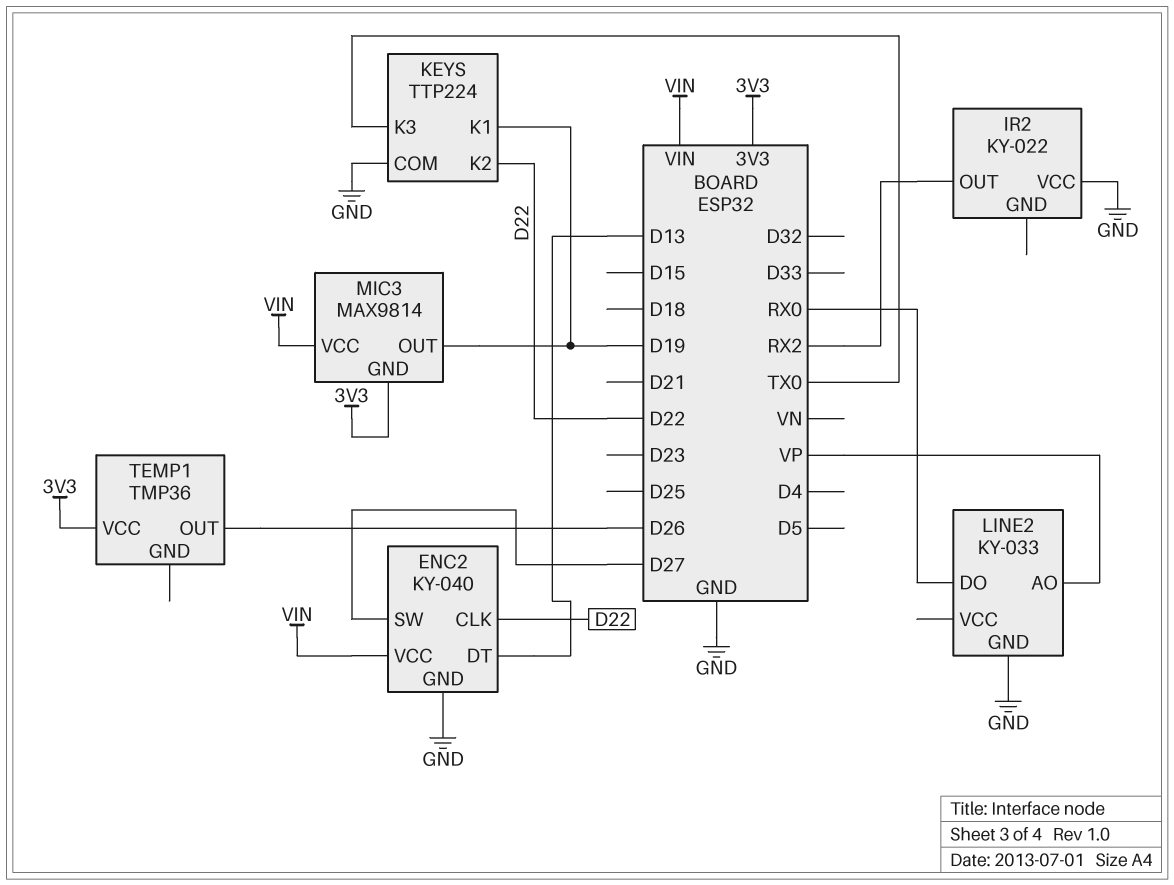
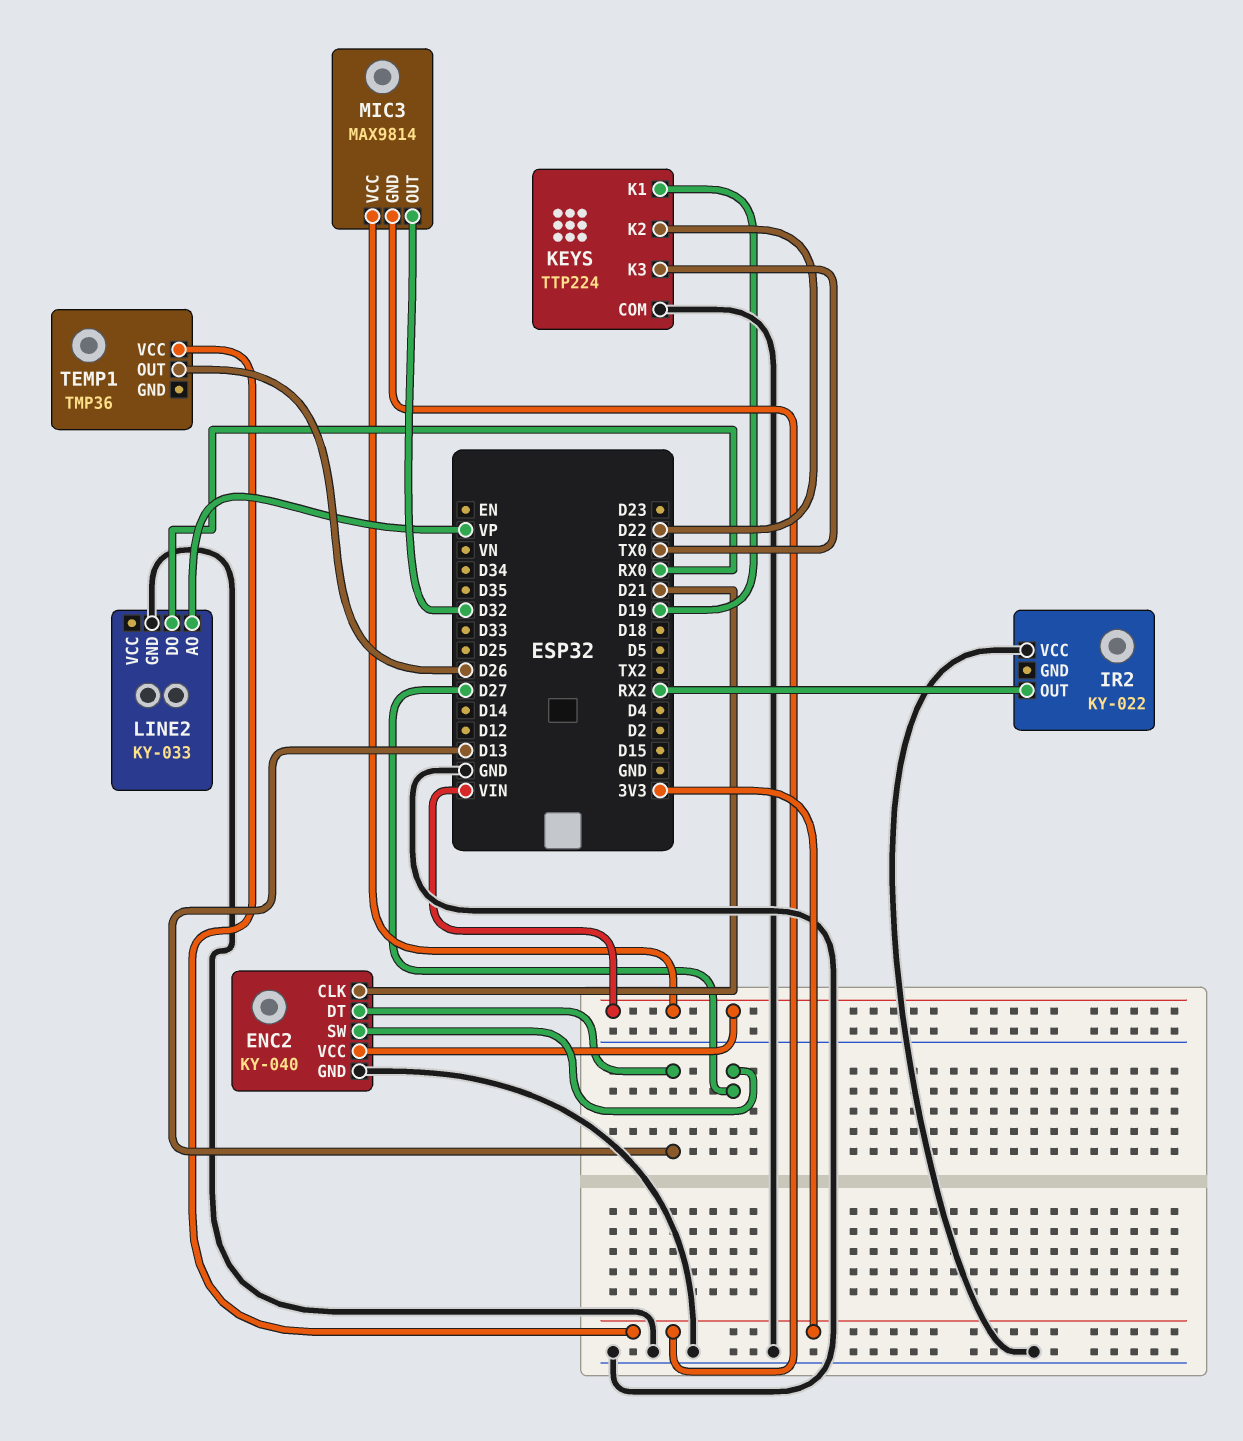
ENC2 pin CLK: D22 -> D21
MIC3 pin OUT: D19 -> D32

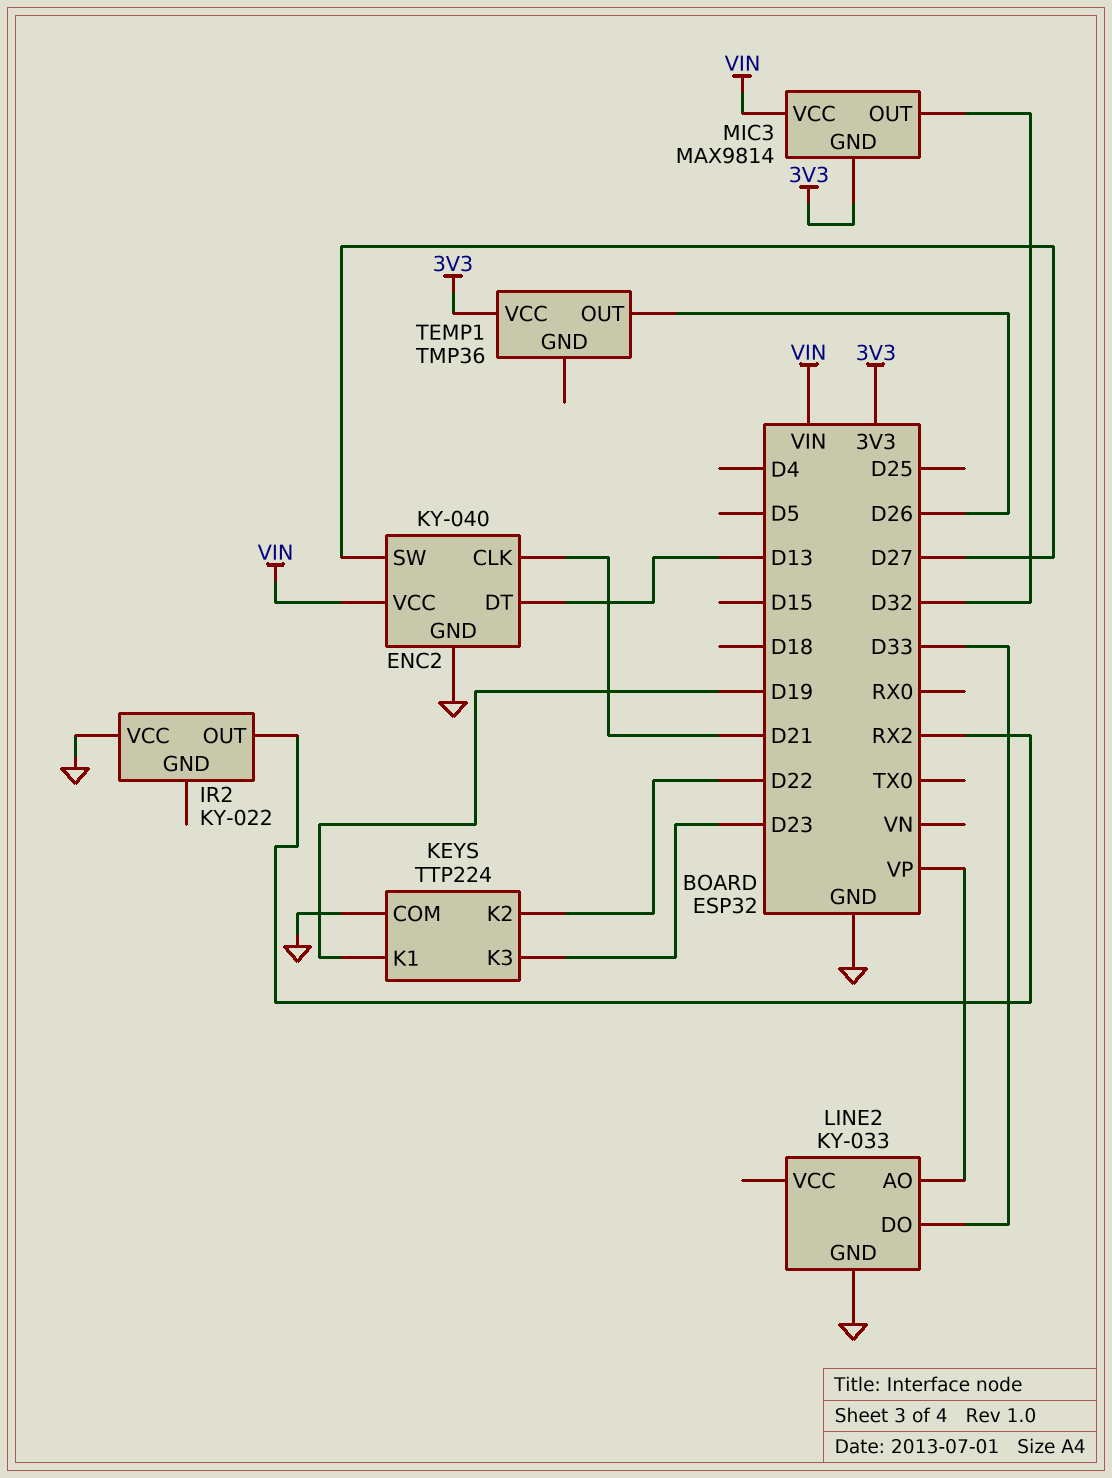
KEYS pin K3: TX0 -> D23
LINE2 pin DO: RX0 -> D33

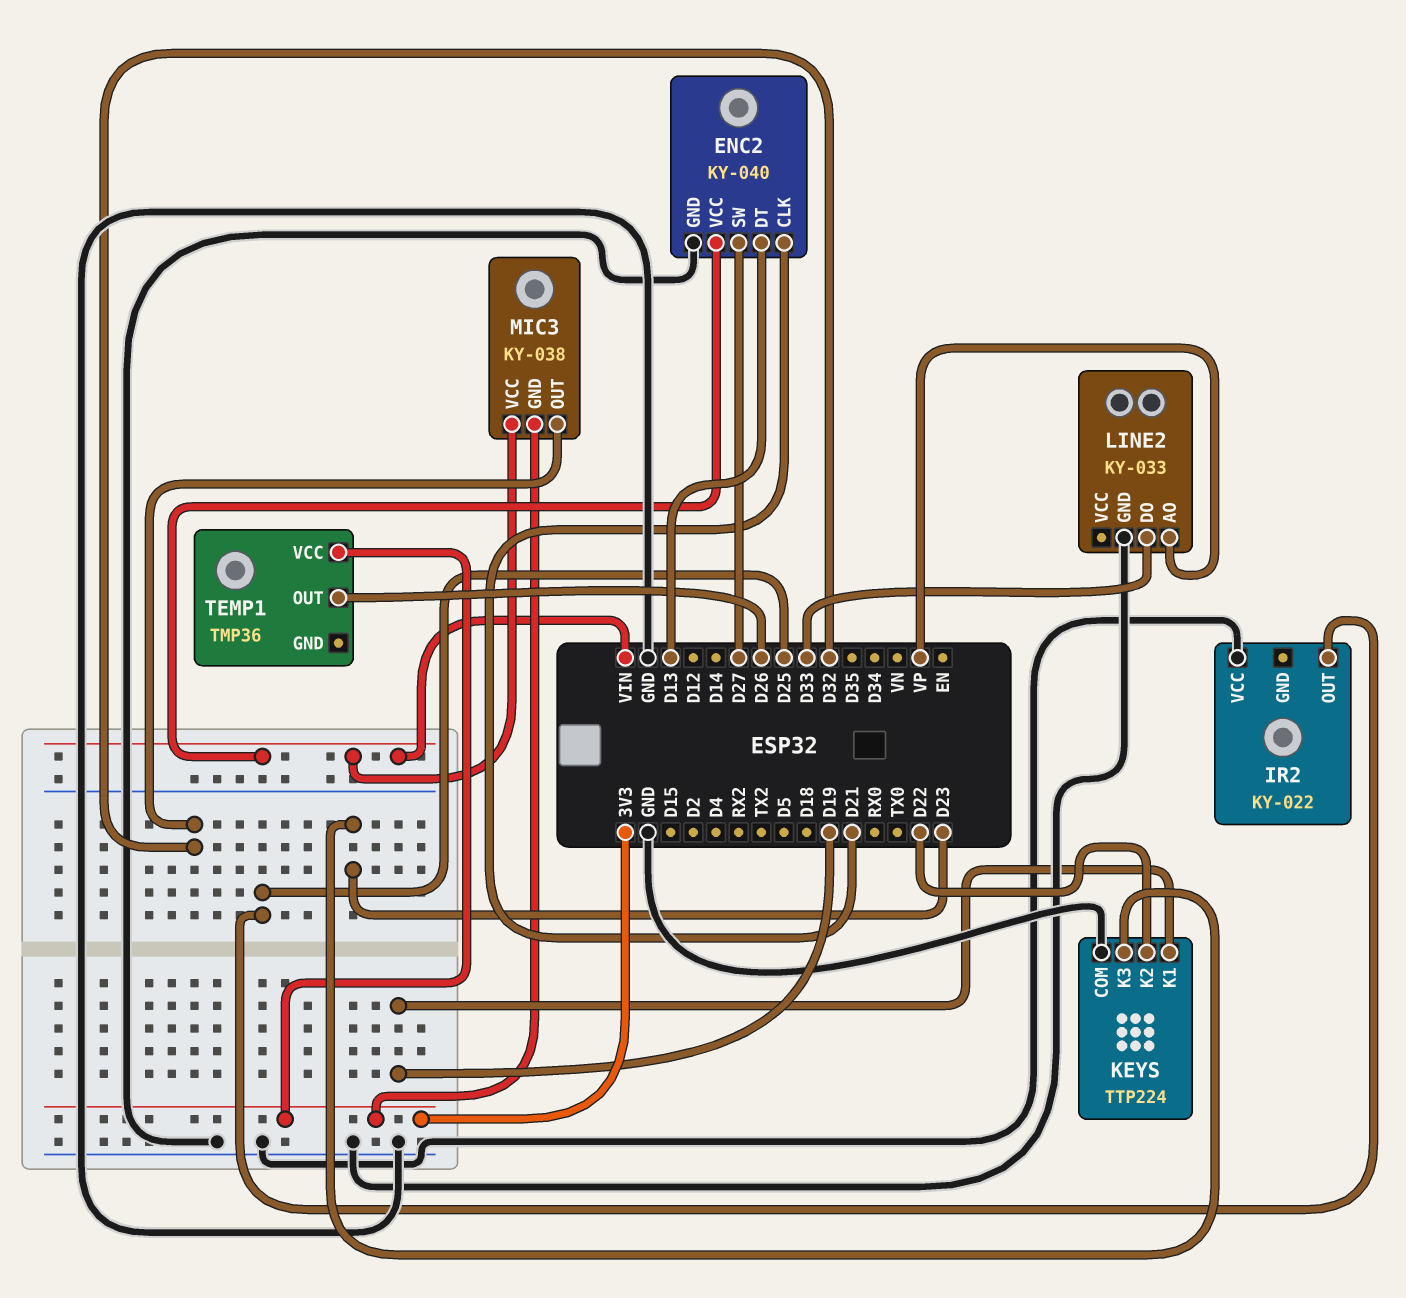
IR2 pin OUT: RX2 -> D25
MIC3: MAX9814 -> KY-038

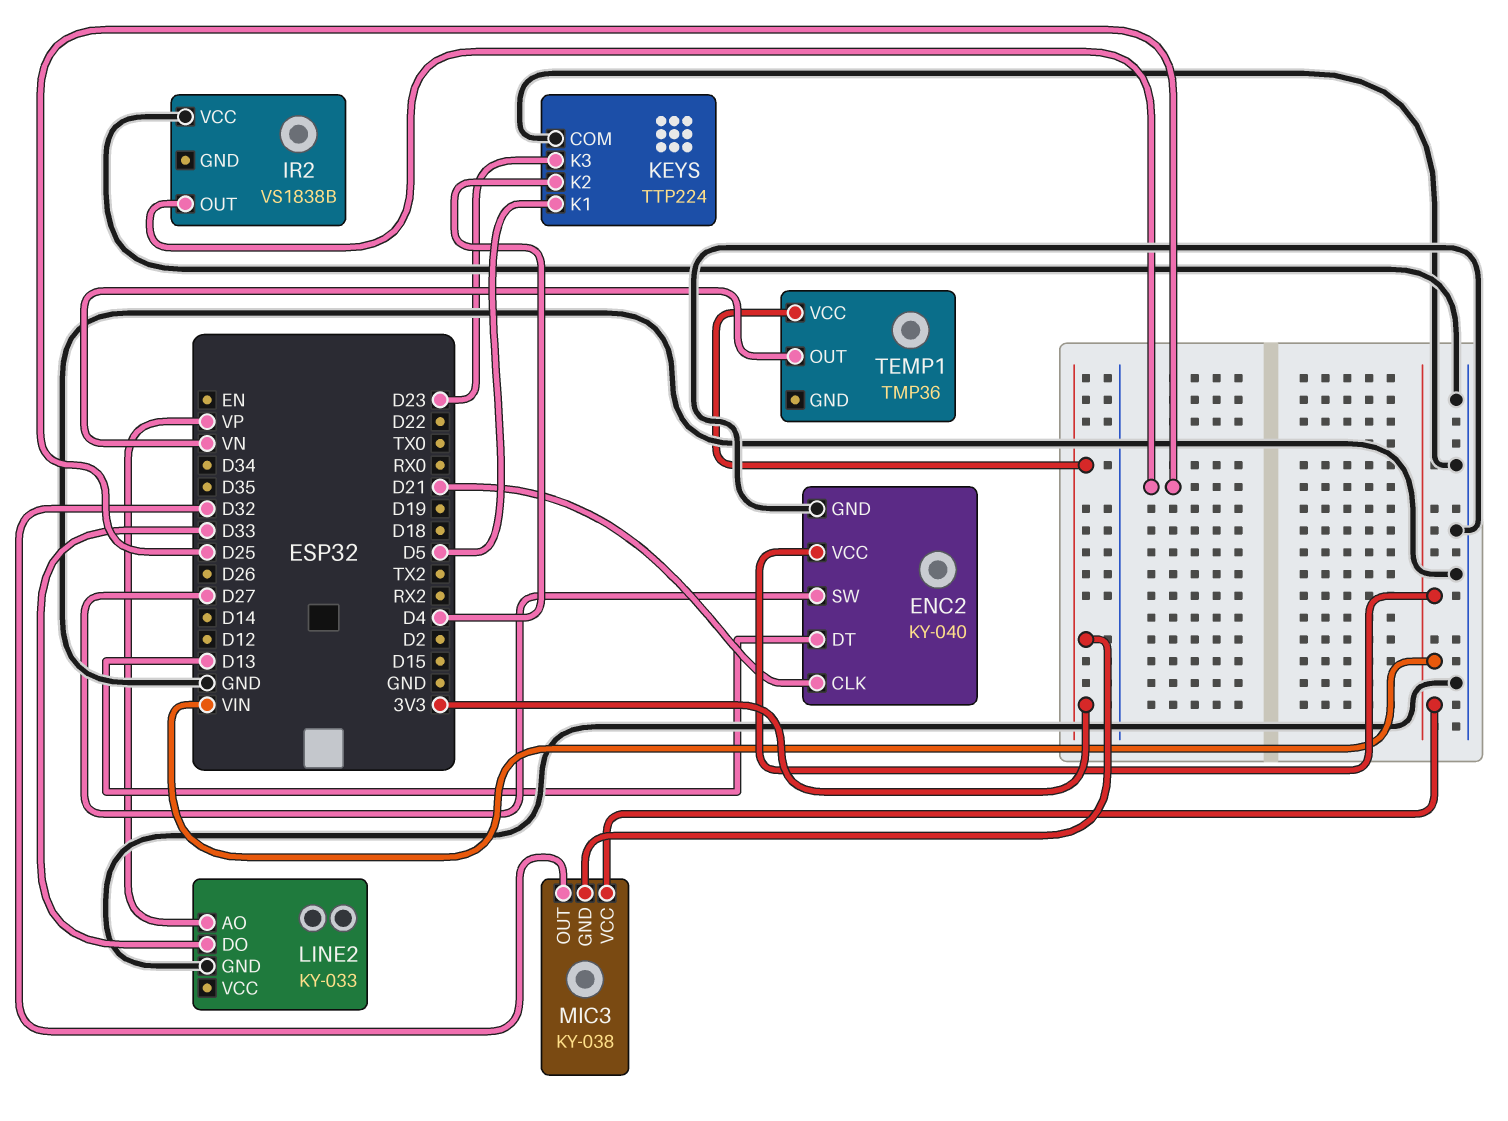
IR2: KY-022 -> VS1838B
KEYS pin K1: D19 -> D5
KEYS pin K2: D22 -> D4
TEMP1 pin OUT: D26 -> VN

